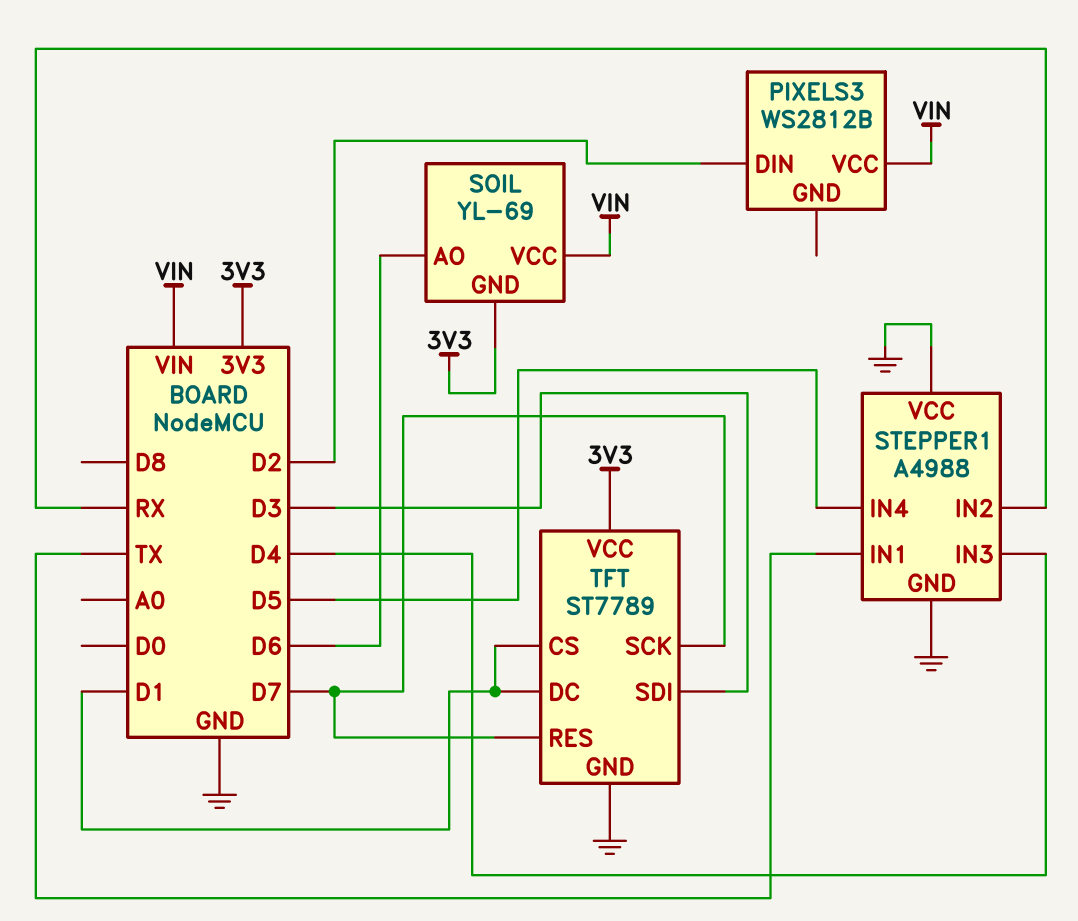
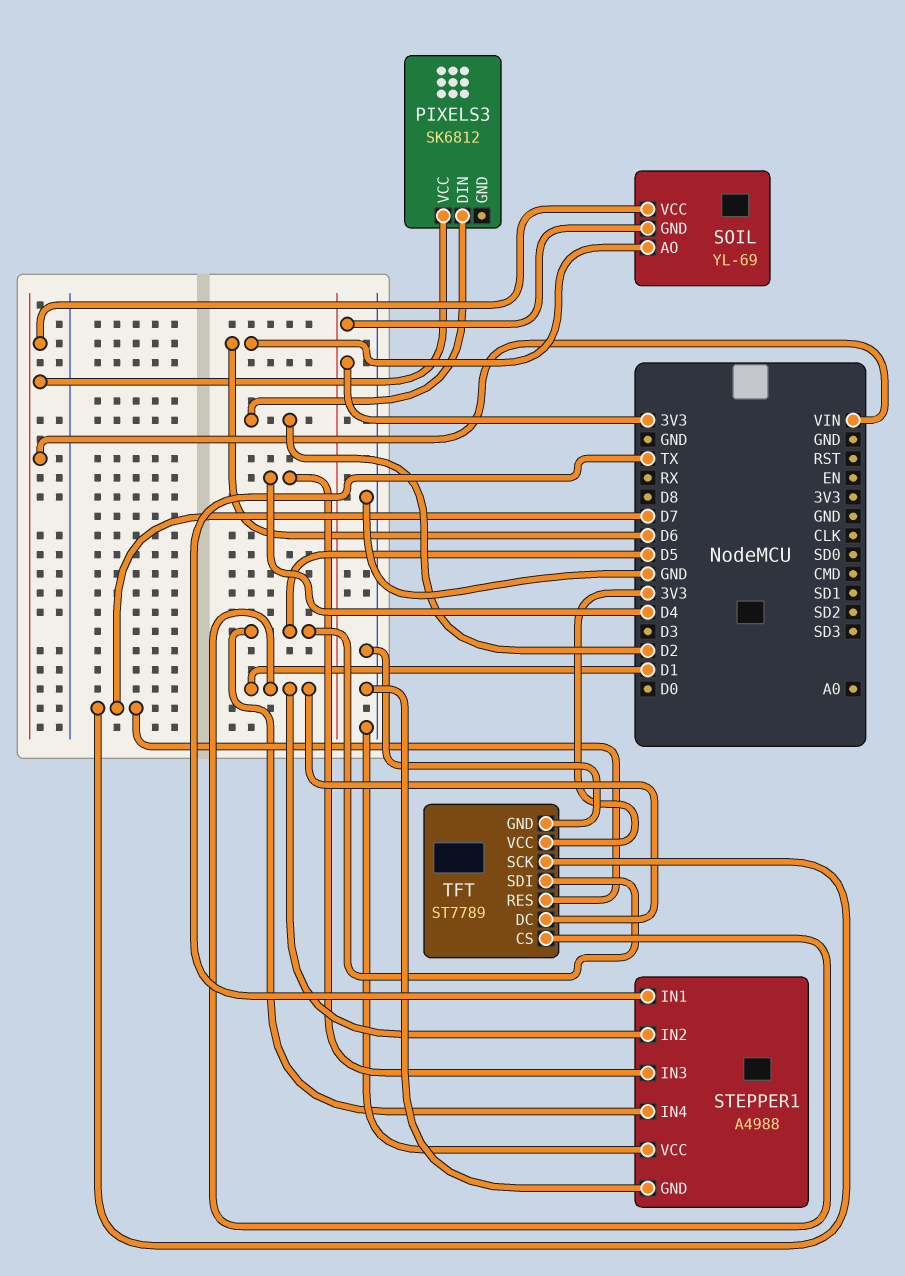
PIXELS3: WS2812B -> SK6812
STEPPER1 pin IN2: RX -> D1
TFT pin SDI: D3 -> D5

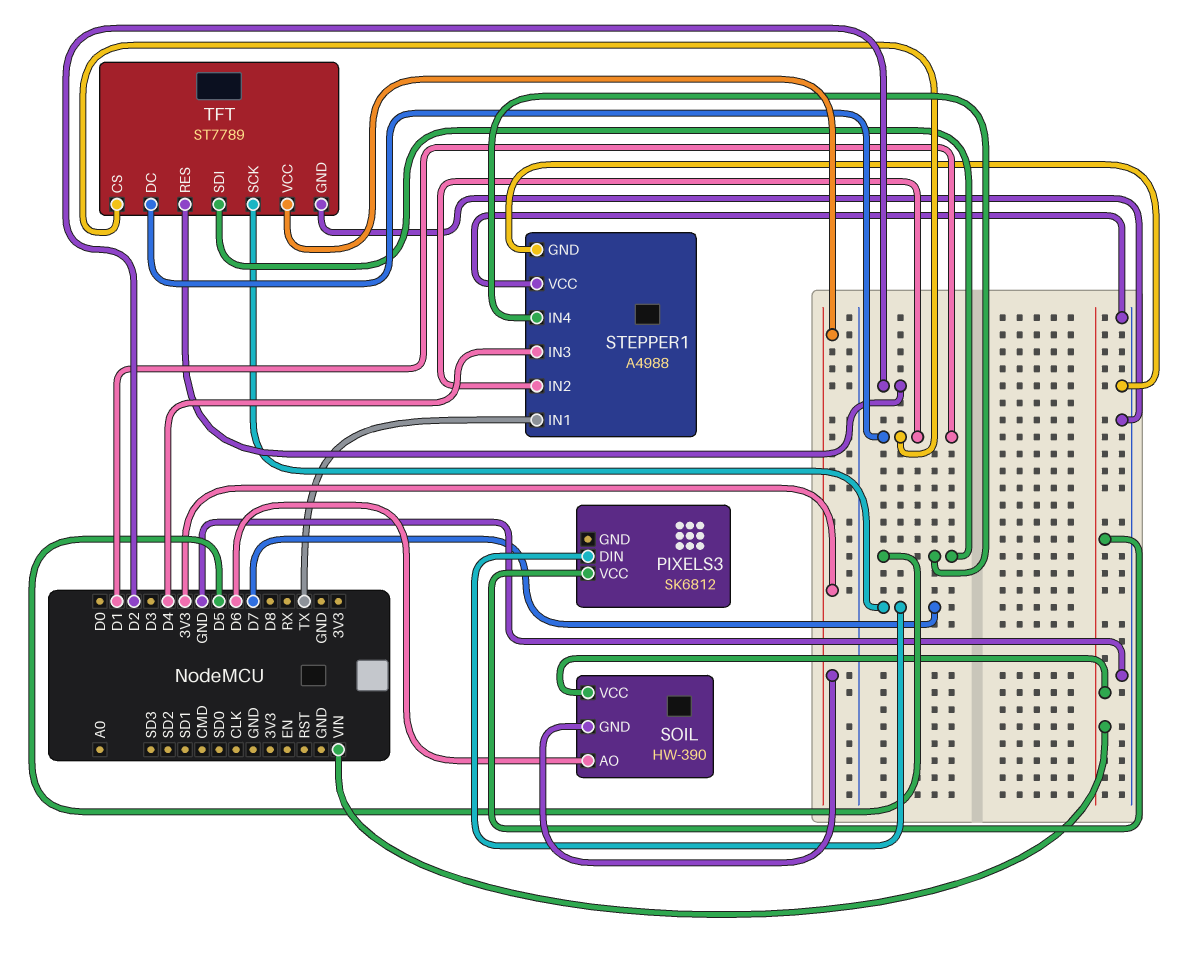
PIXELS3 pin DIN: D2 -> D7
SOIL: YL-69 -> HW-390
TFT pin RES: D7 -> D2

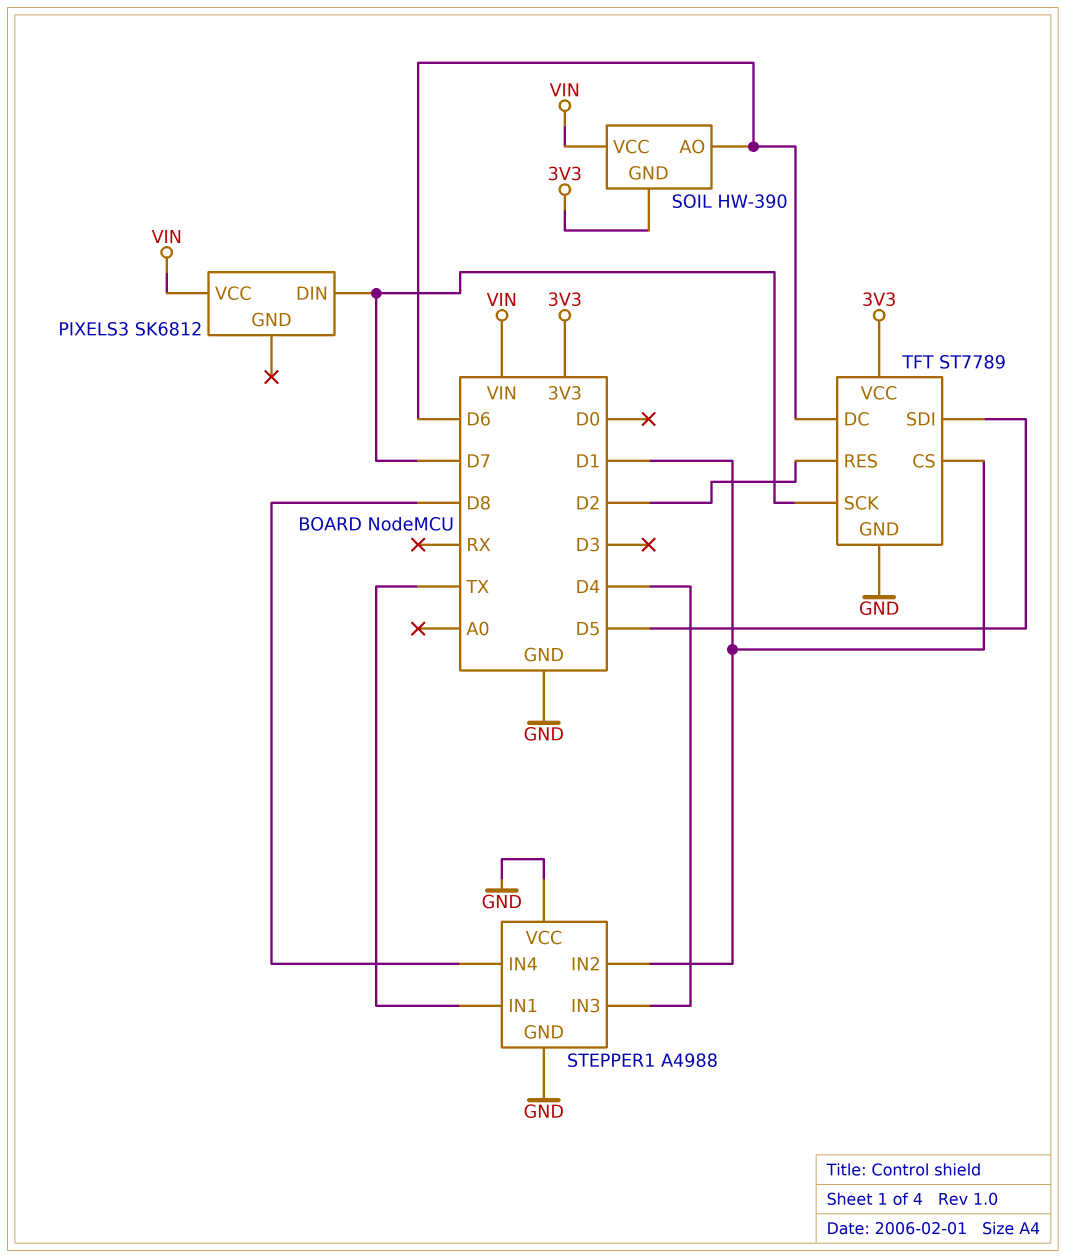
STEPPER1 pin IN4: D5 -> D8
TFT pin DC: D1 -> D6

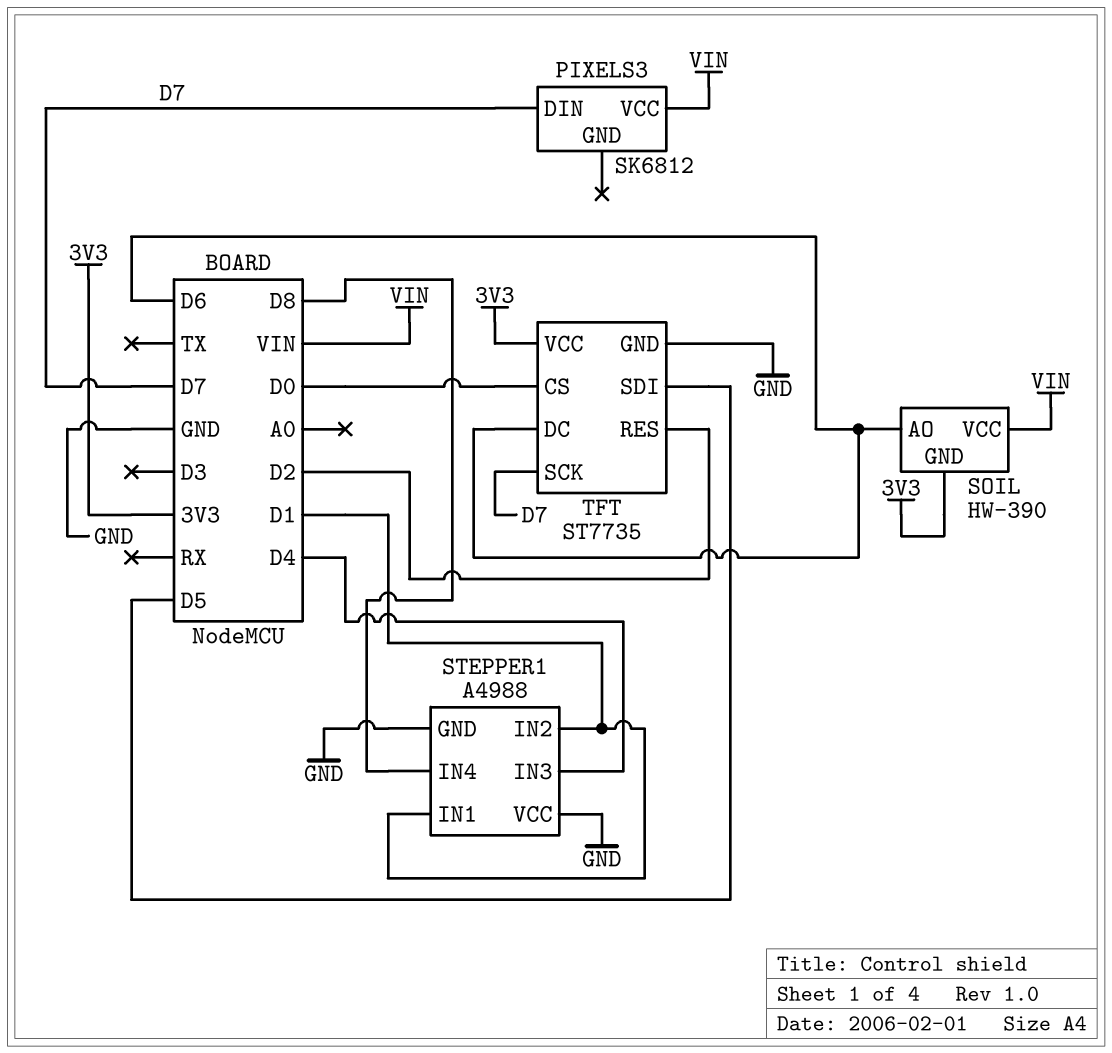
STEPPER1 pin IN1: TX -> D1
TFT: ST7789 -> ST7735
TFT pin CS: D1 -> D0

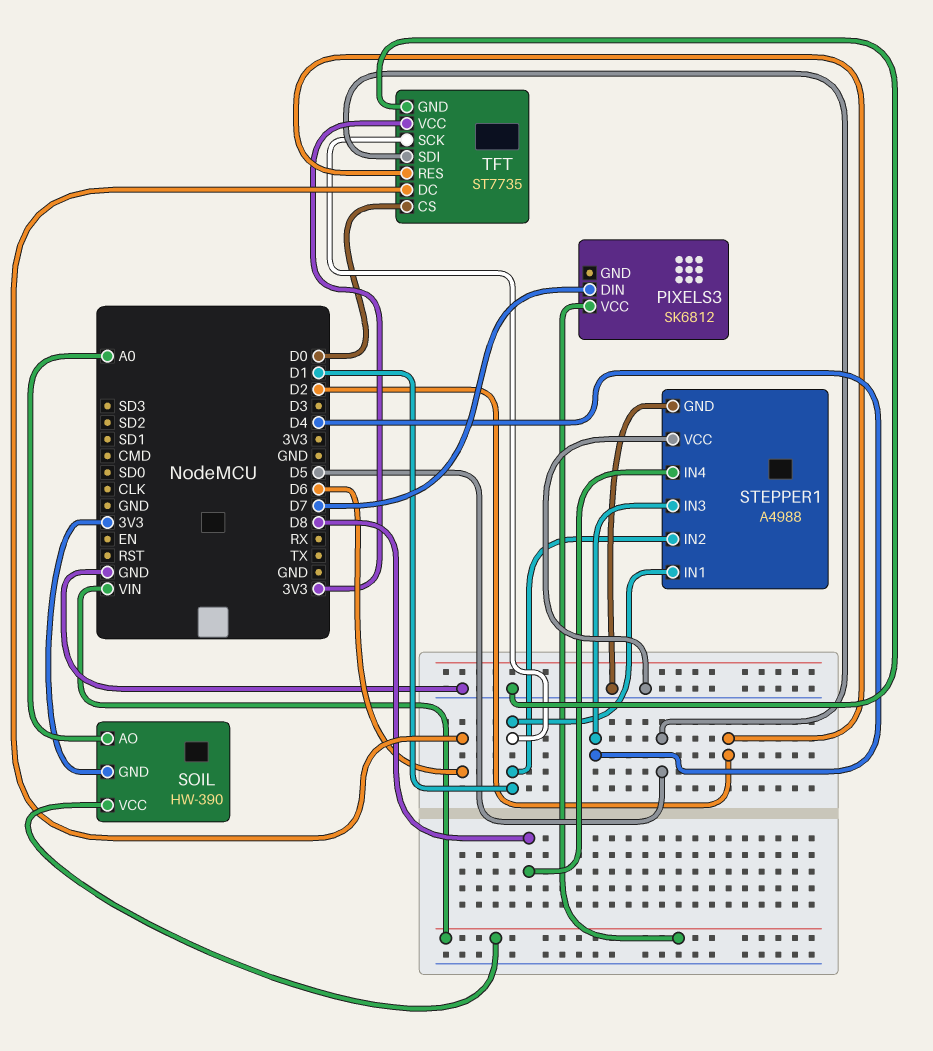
SOIL pin AO: D6 -> A0
TFT pin SCK: D7 -> D1

